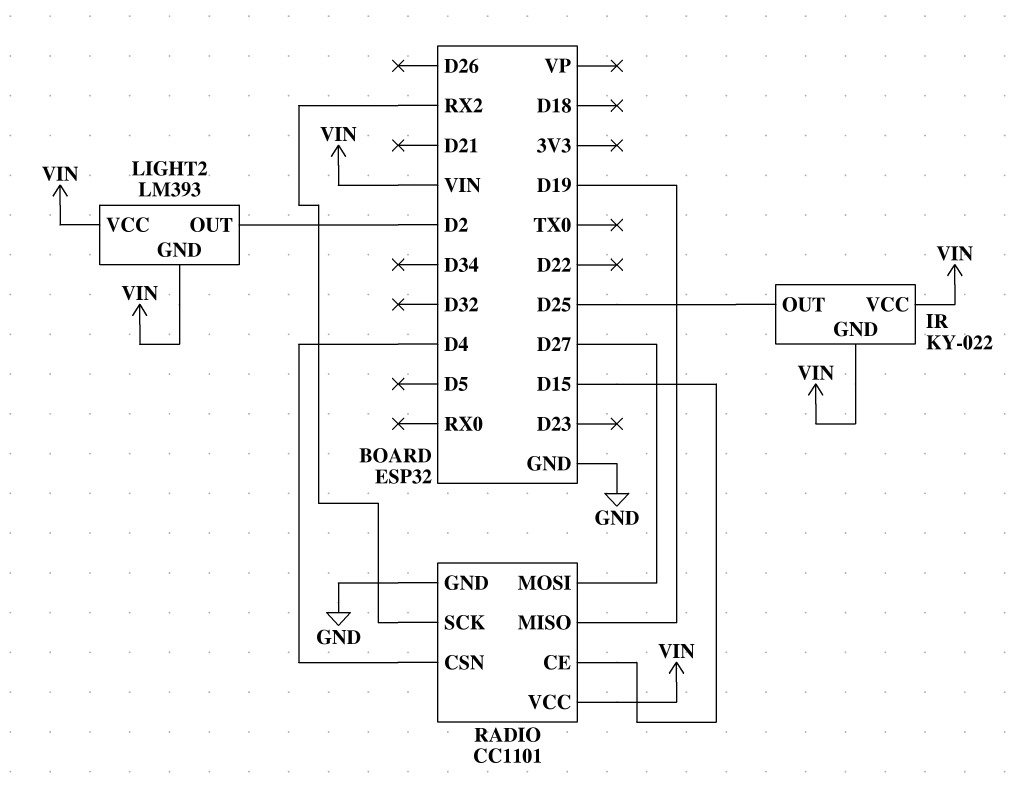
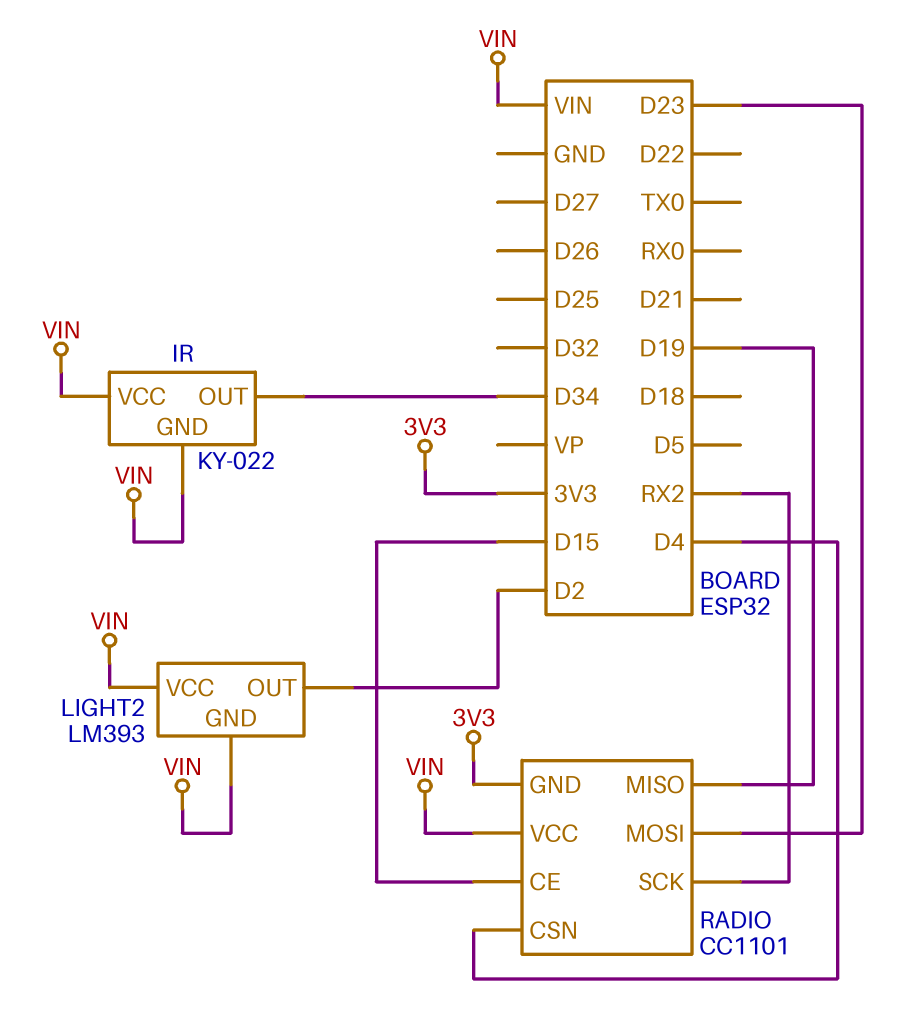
IR pin OUT: D25 -> D34
RADIO pin GND: GND -> 3V3
RADIO pin MOSI: D27 -> D23

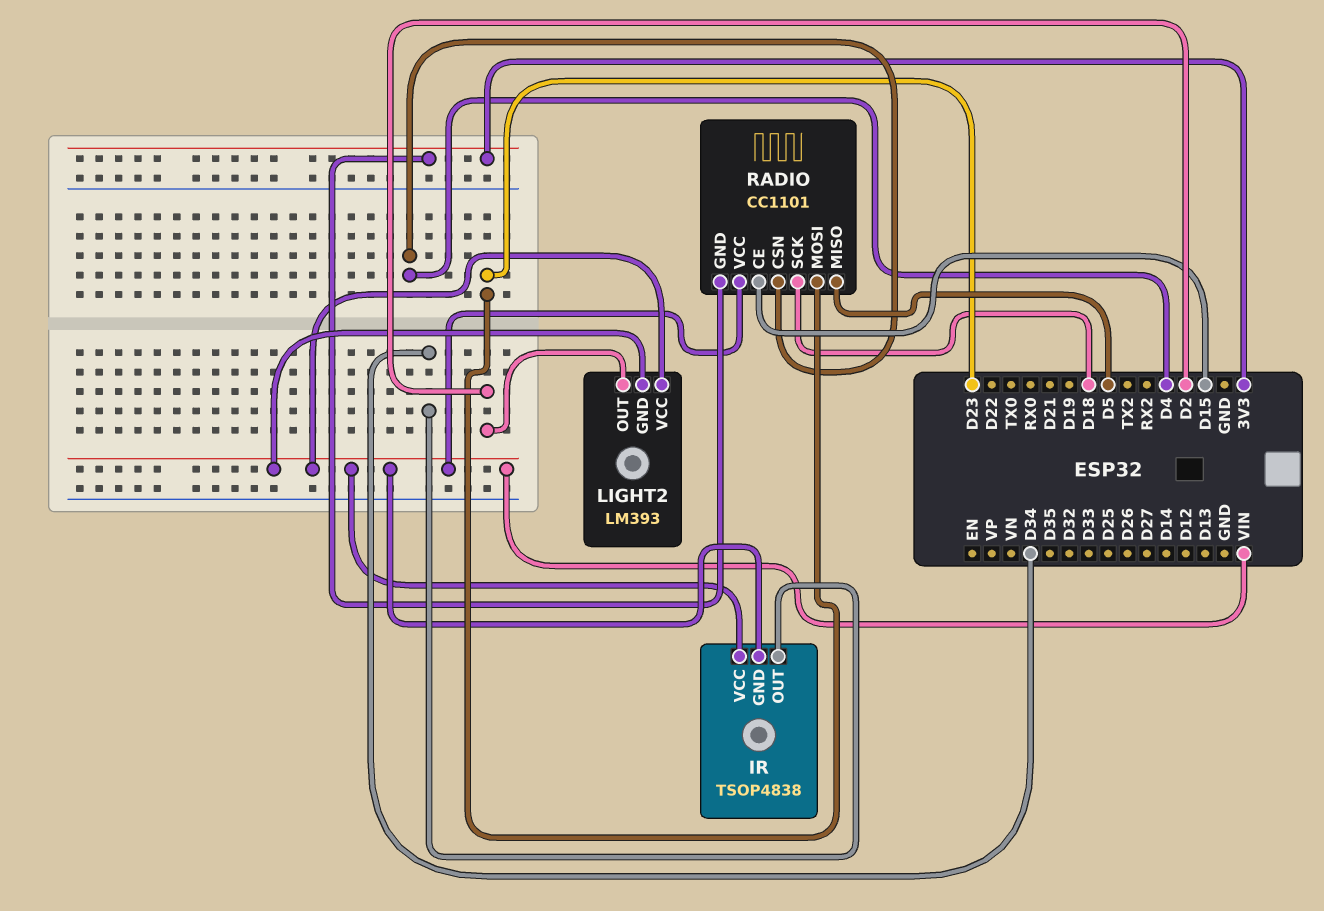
IR: KY-022 -> TSOP4838
RADIO pin MISO: D19 -> D5
RADIO pin SCK: RX2 -> D18

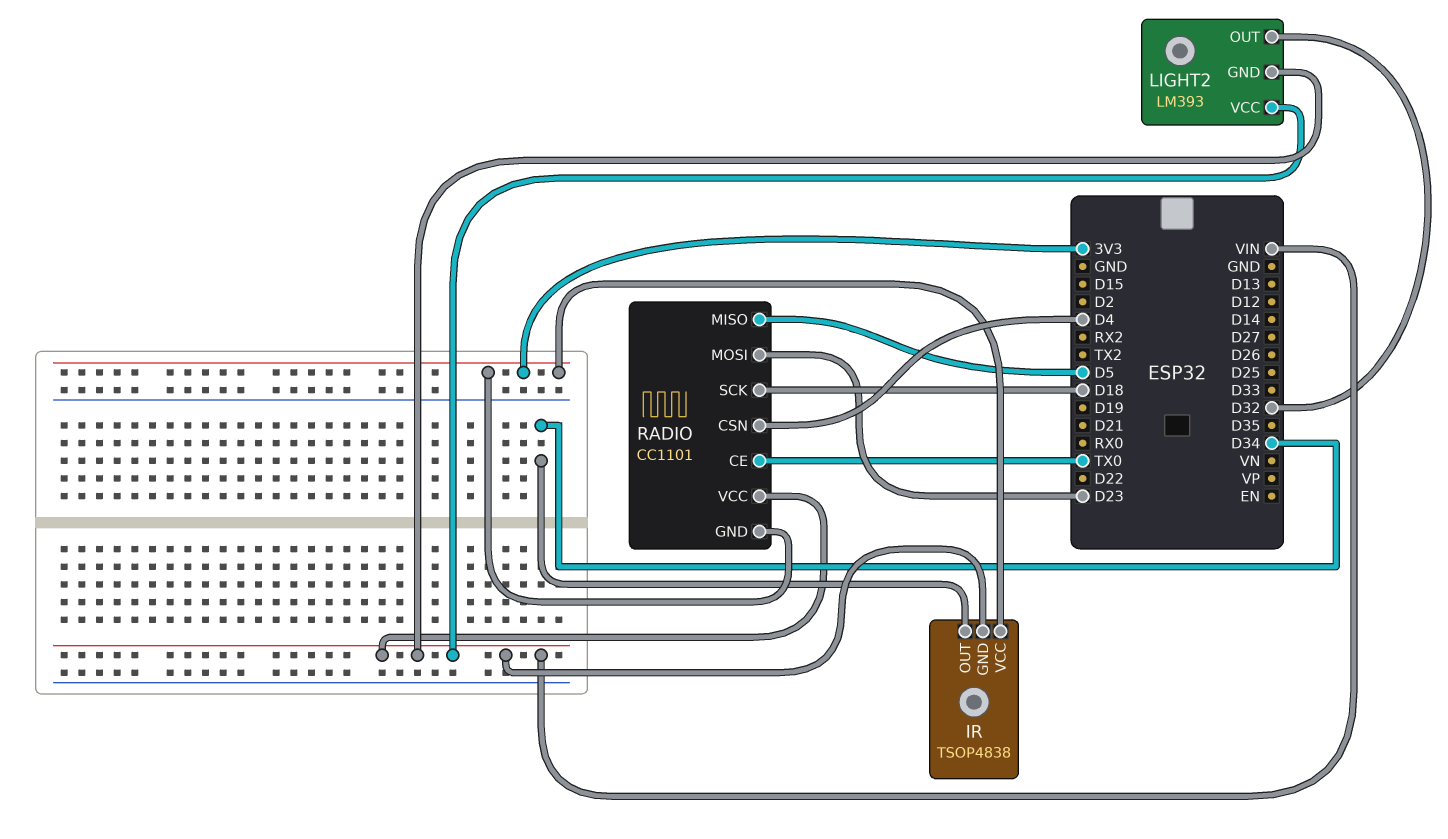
IR pin VCC: VIN -> 3V3
LIGHT2 pin OUT: D2 -> D32
RADIO pin CE: D15 -> TX0

